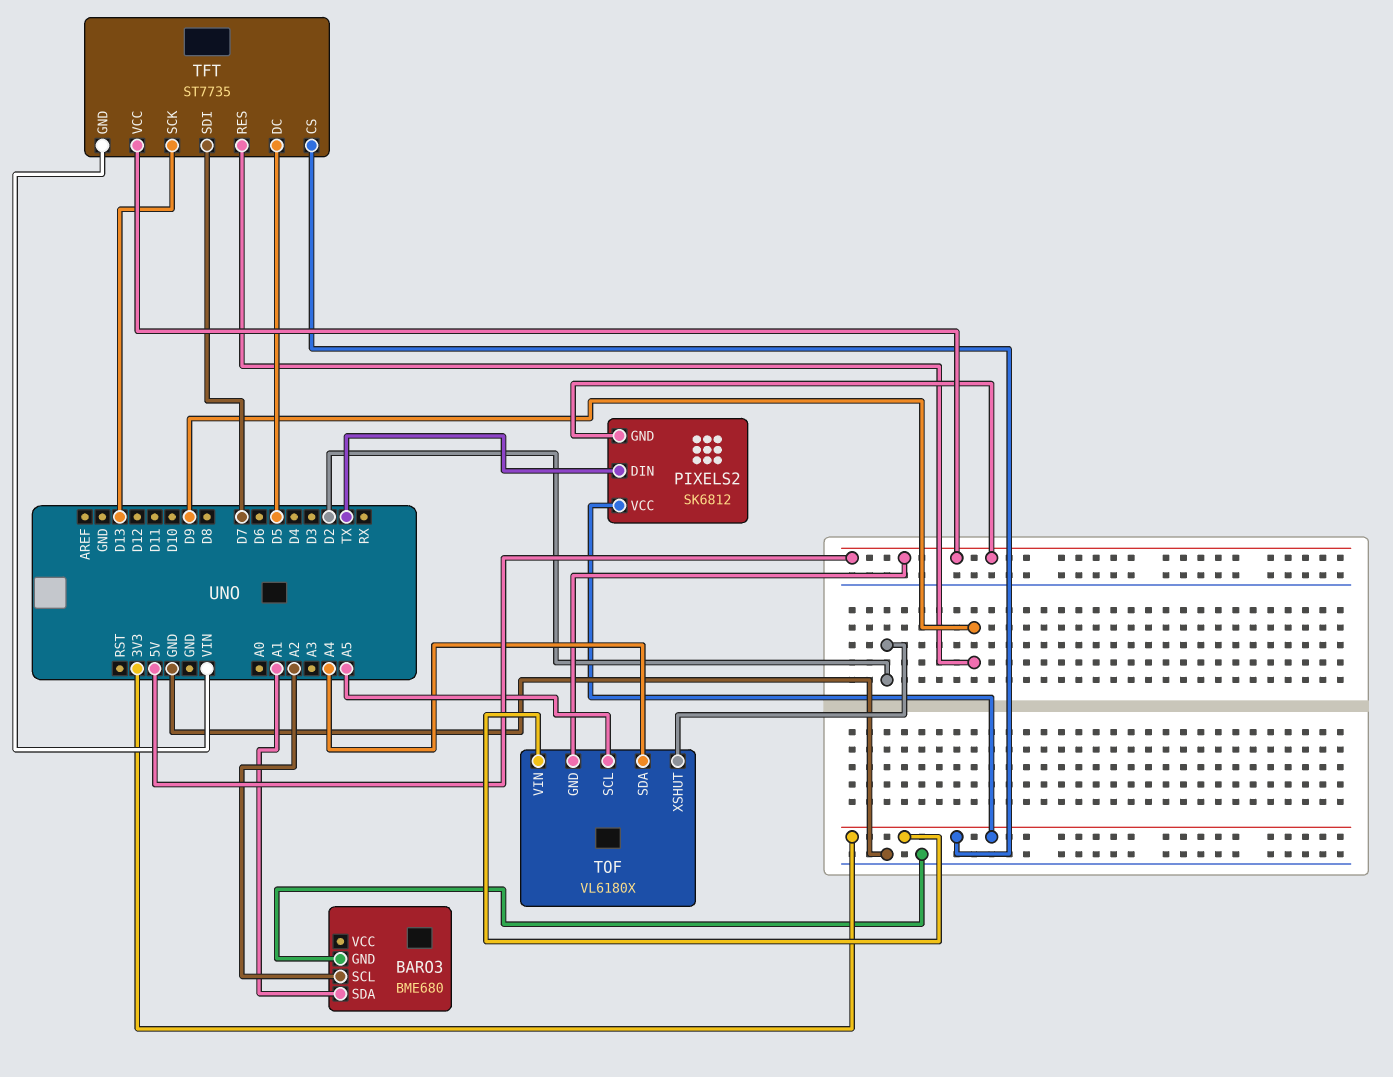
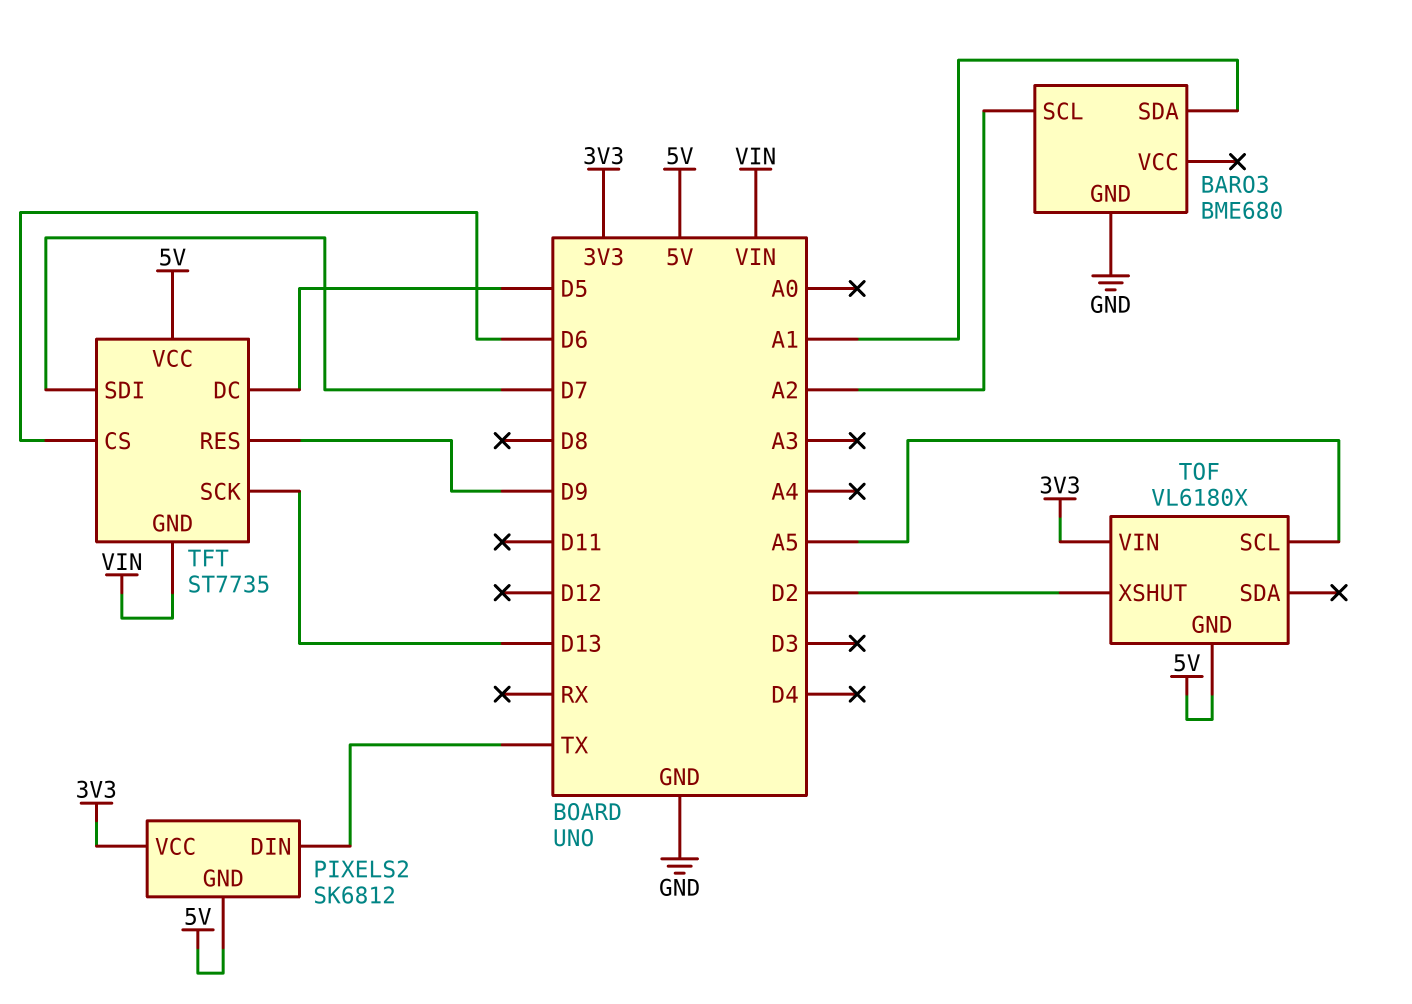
TFT pin CS: 3V3 -> D6
TOF pin SDA: A4 -> none

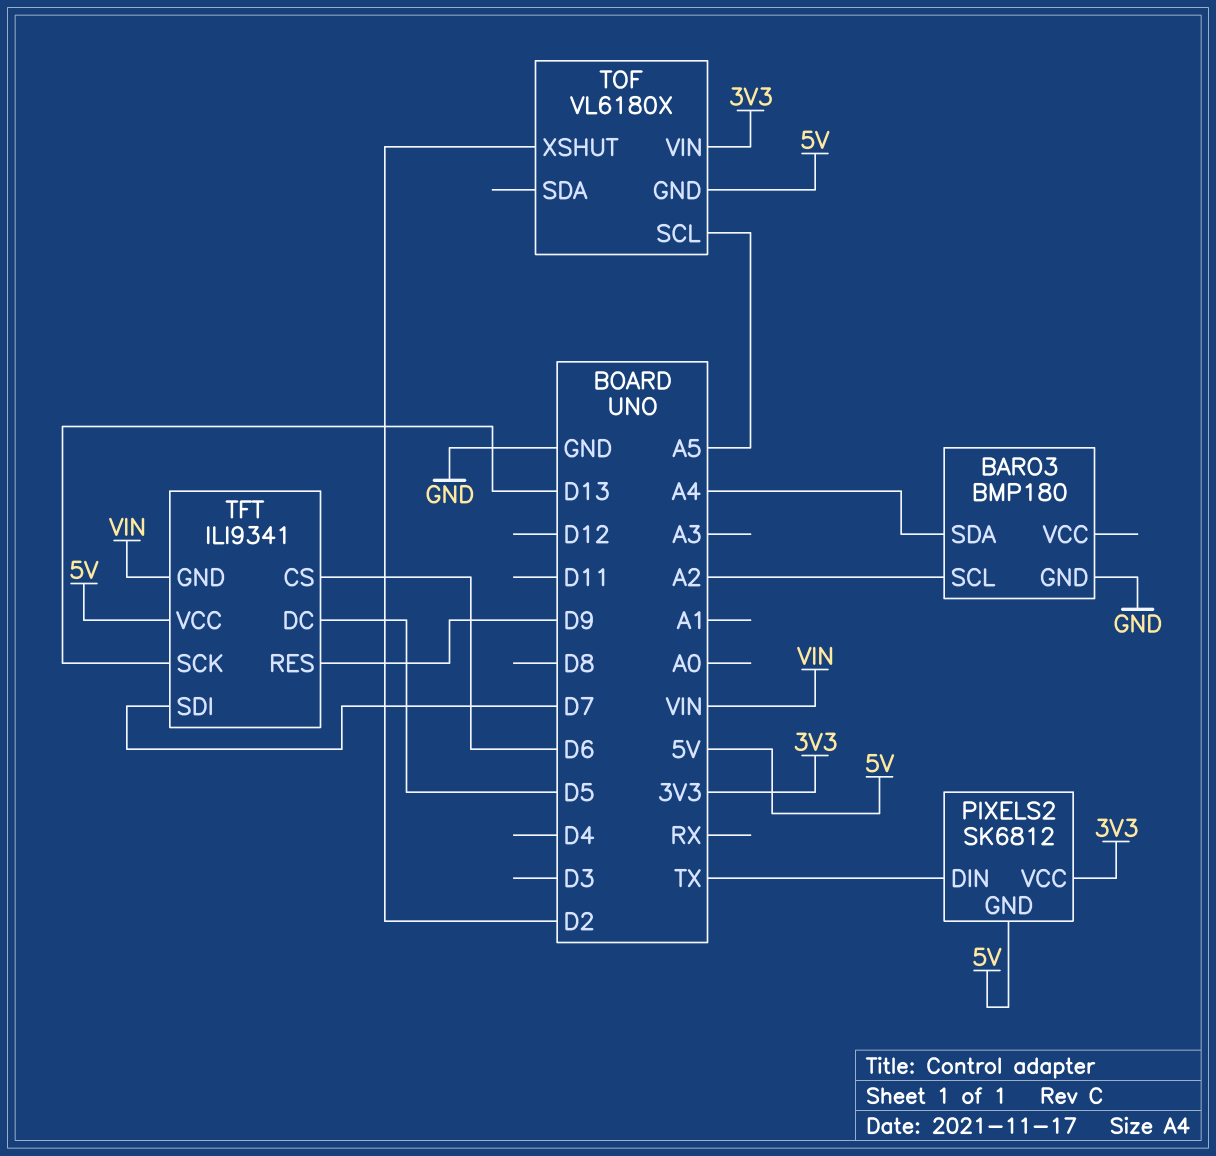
BARO3: BME680 -> BMP180
BARO3 pin SDA: A1 -> A4
TFT: ST7735 -> ILI9341

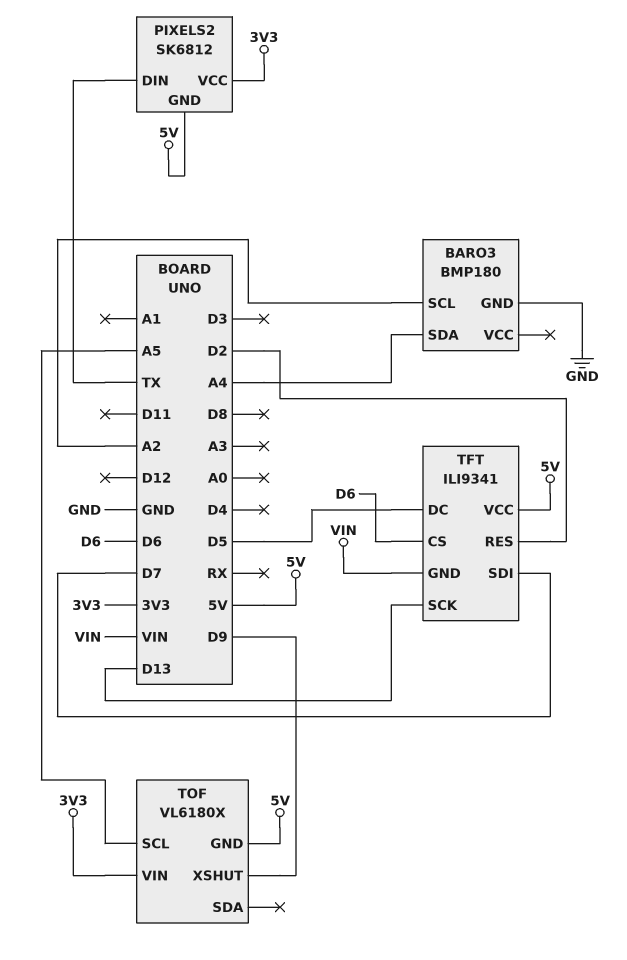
TFT pin RES: D9 -> D2
TOF pin XSHUT: D2 -> D9

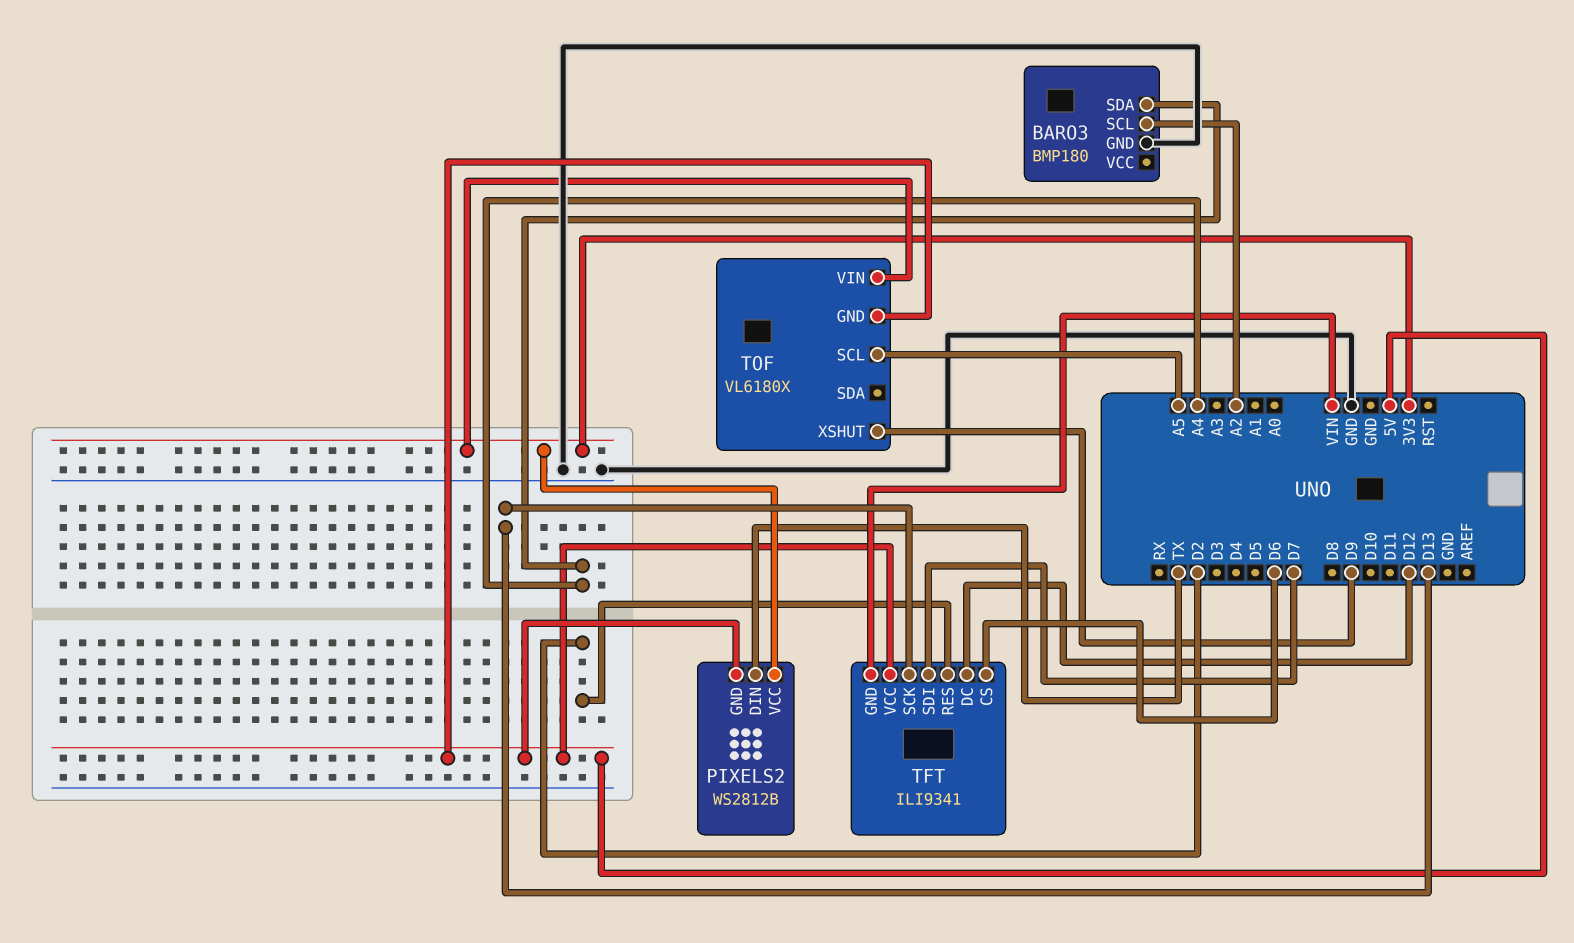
PIXELS2: SK6812 -> WS2812B
TFT pin DC: D5 -> D12

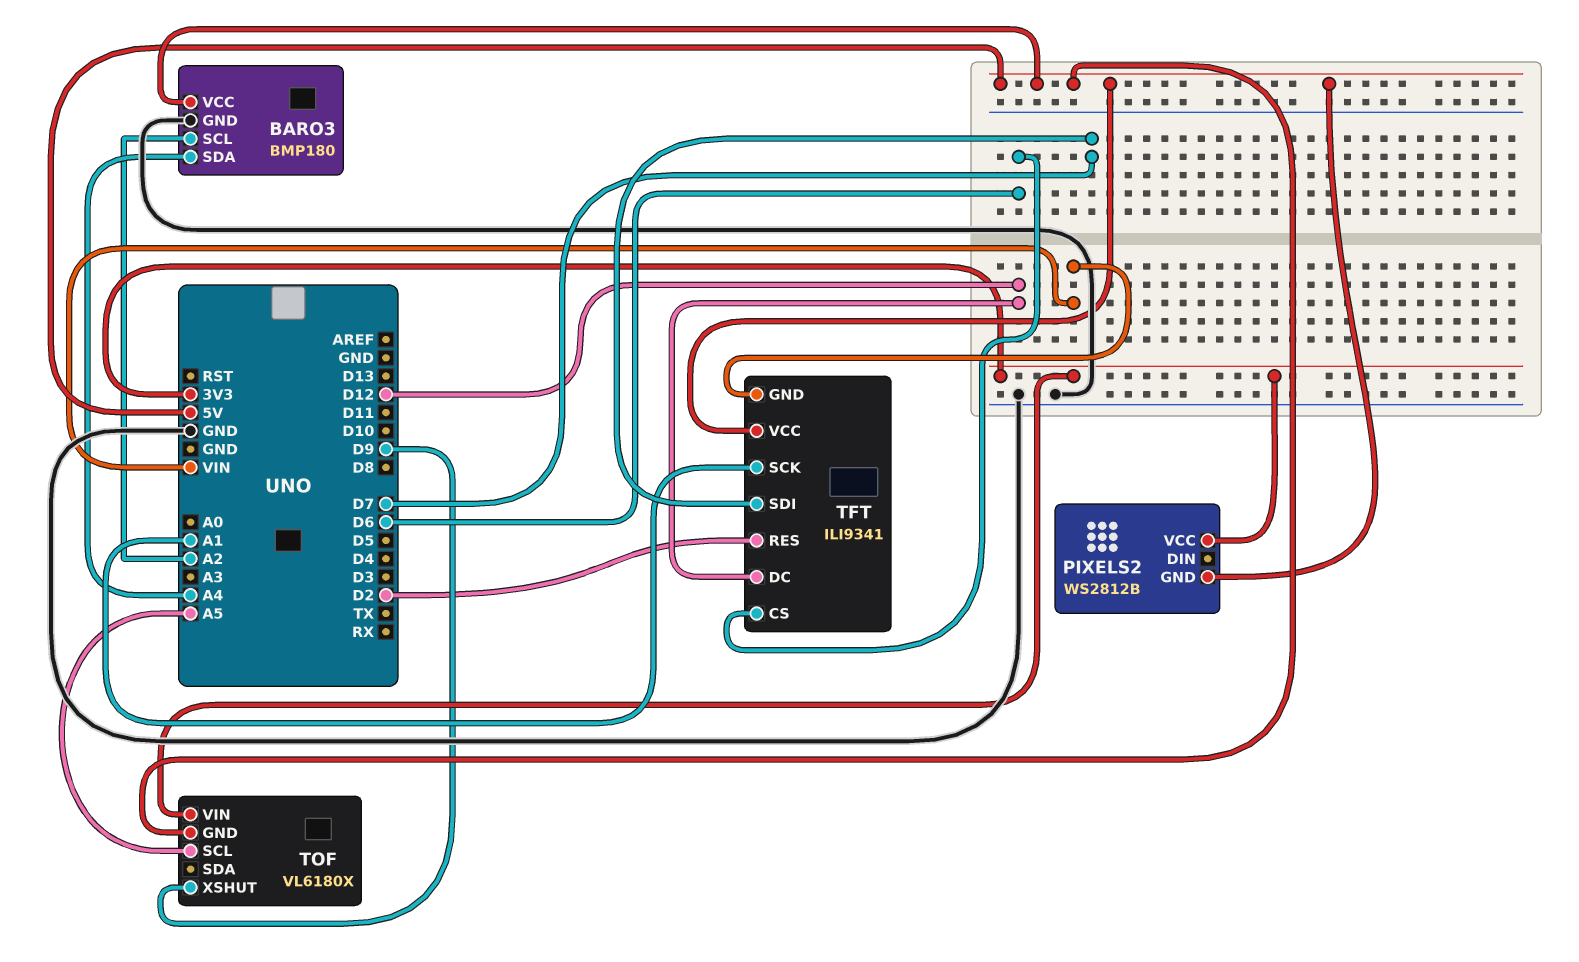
BARO3 pin VCC: none -> 5V
PIXELS2 pin DIN: TX -> none
TFT pin SCK: D13 -> A1

